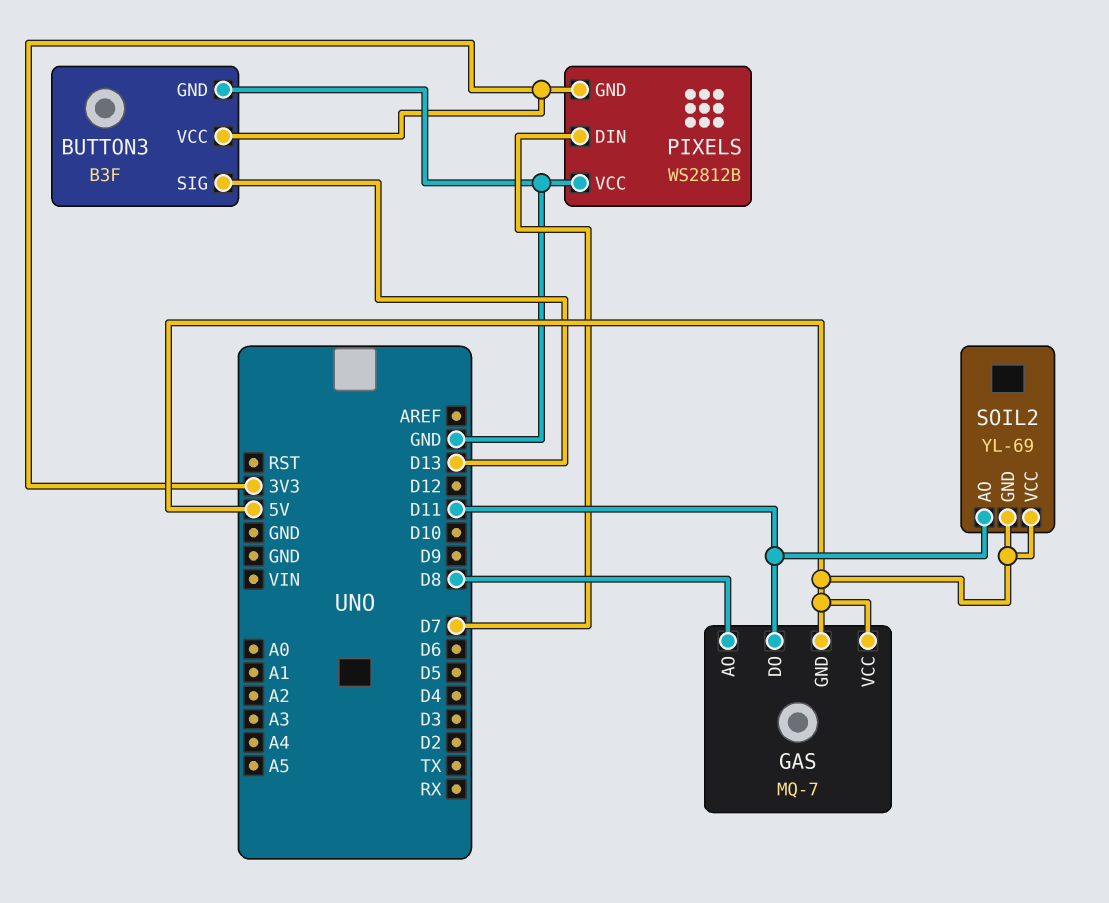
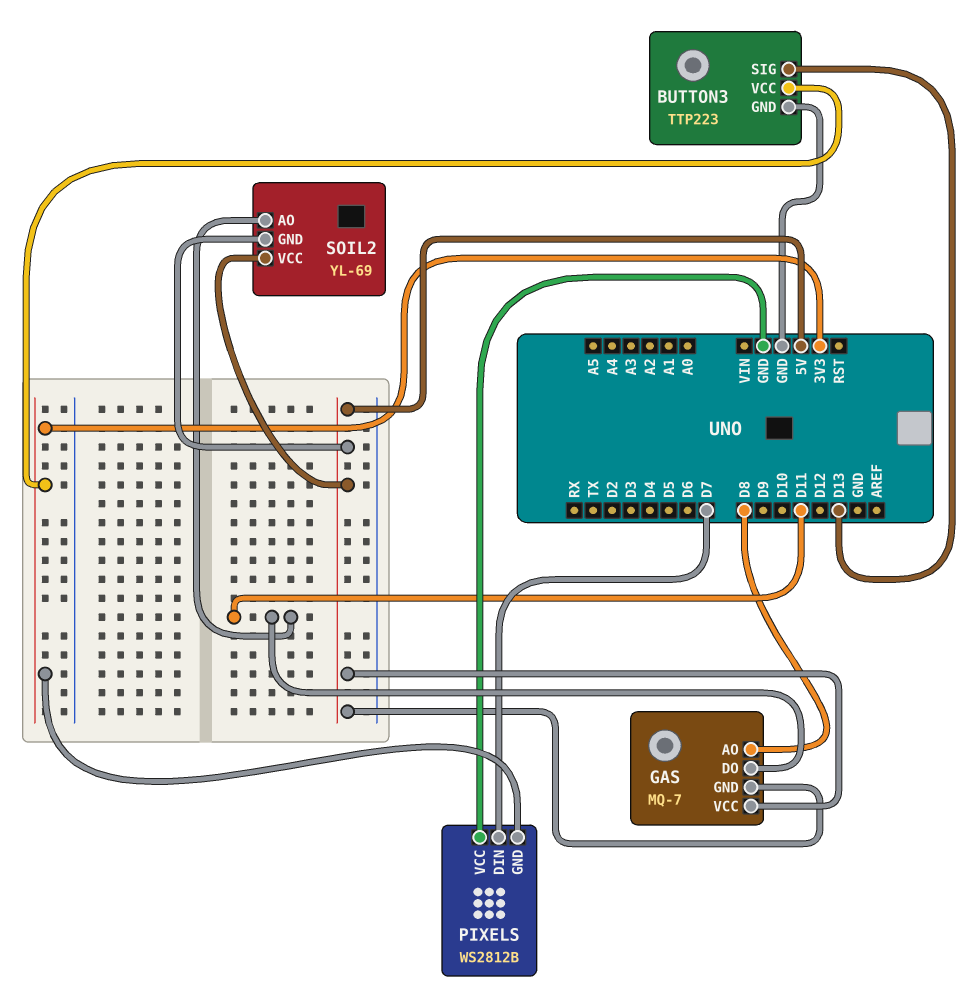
BUTTON3: B3F -> TTP223

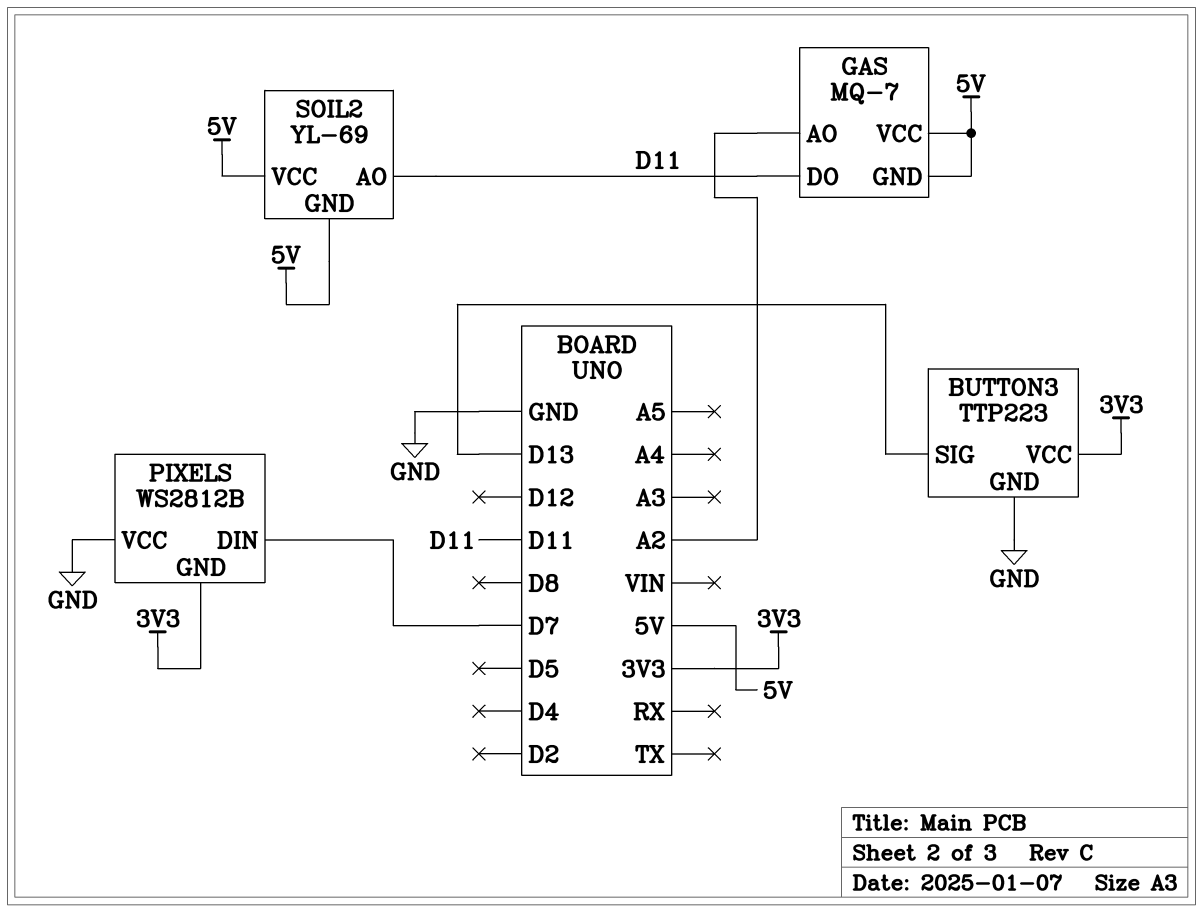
GAS pin AO: D8 -> A2

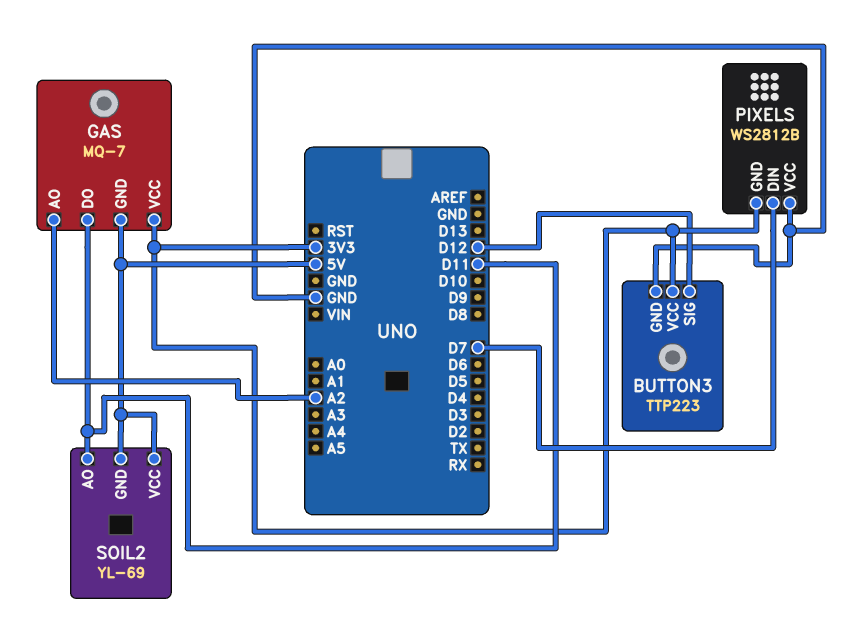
BUTTON3 pin SIG: D13 -> D12
GAS pin VCC: 5V -> 3V3

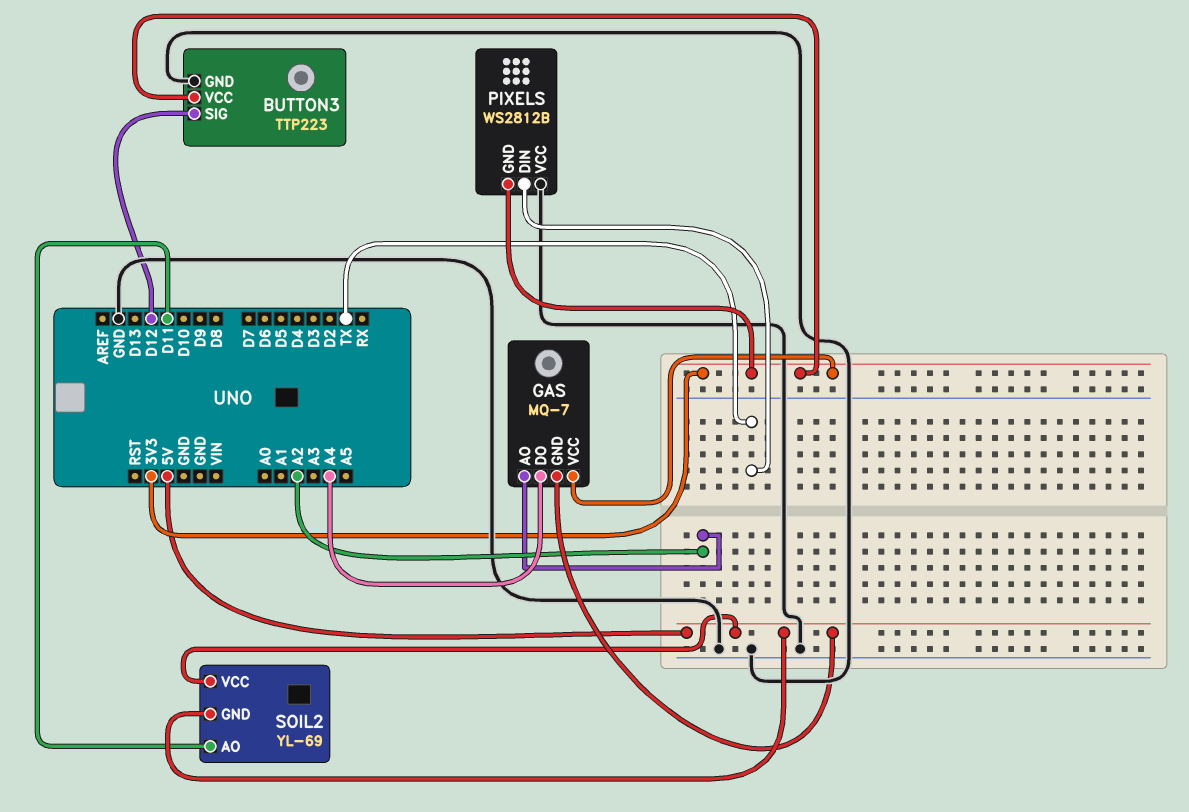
GAS pin DO: D11 -> A4
PIXELS pin DIN: D7 -> TX

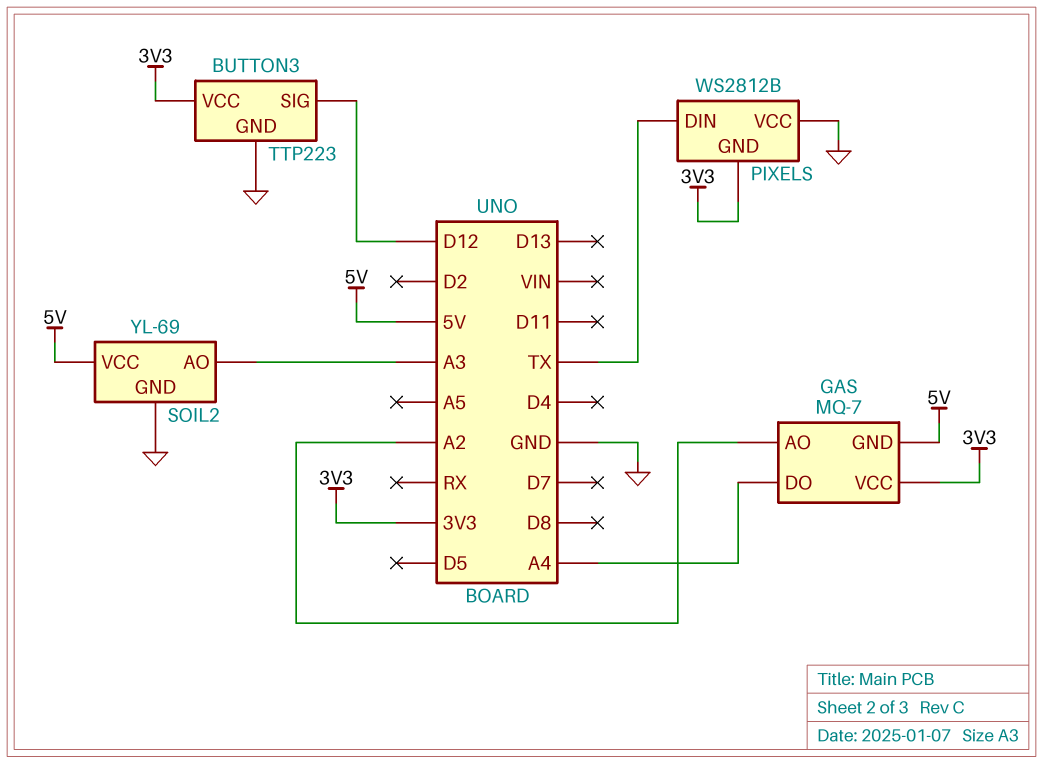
SOIL2 pin AO: D11 -> A3
SOIL2 pin GND: 5V -> GND

